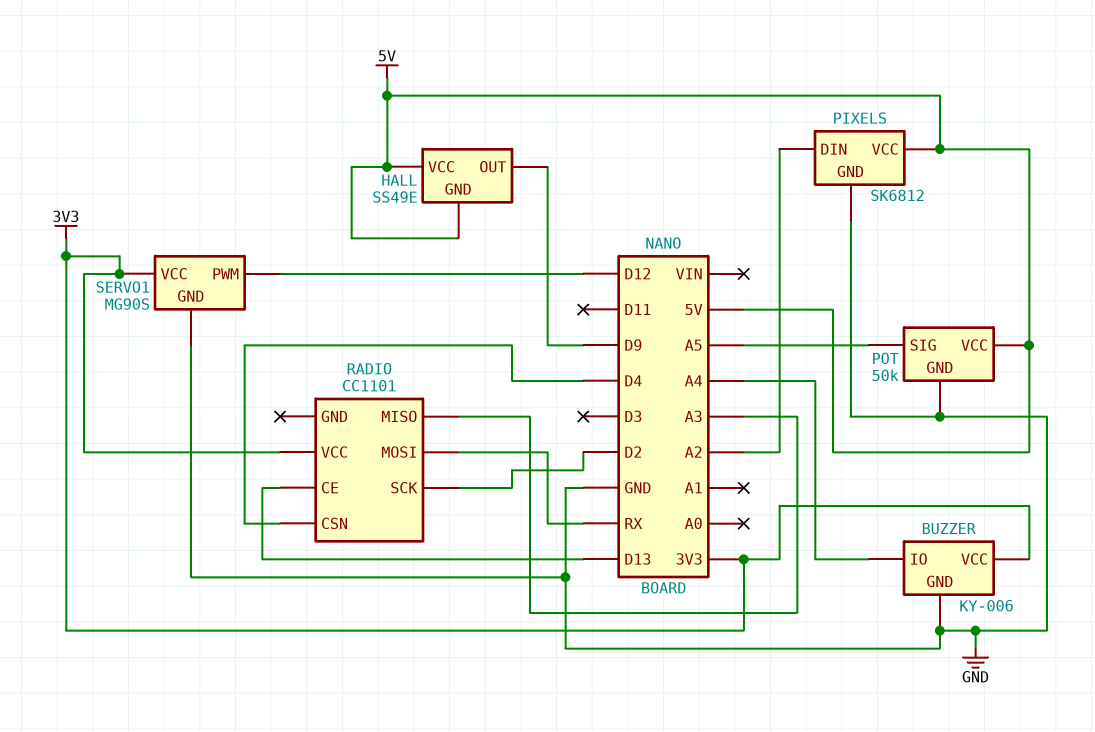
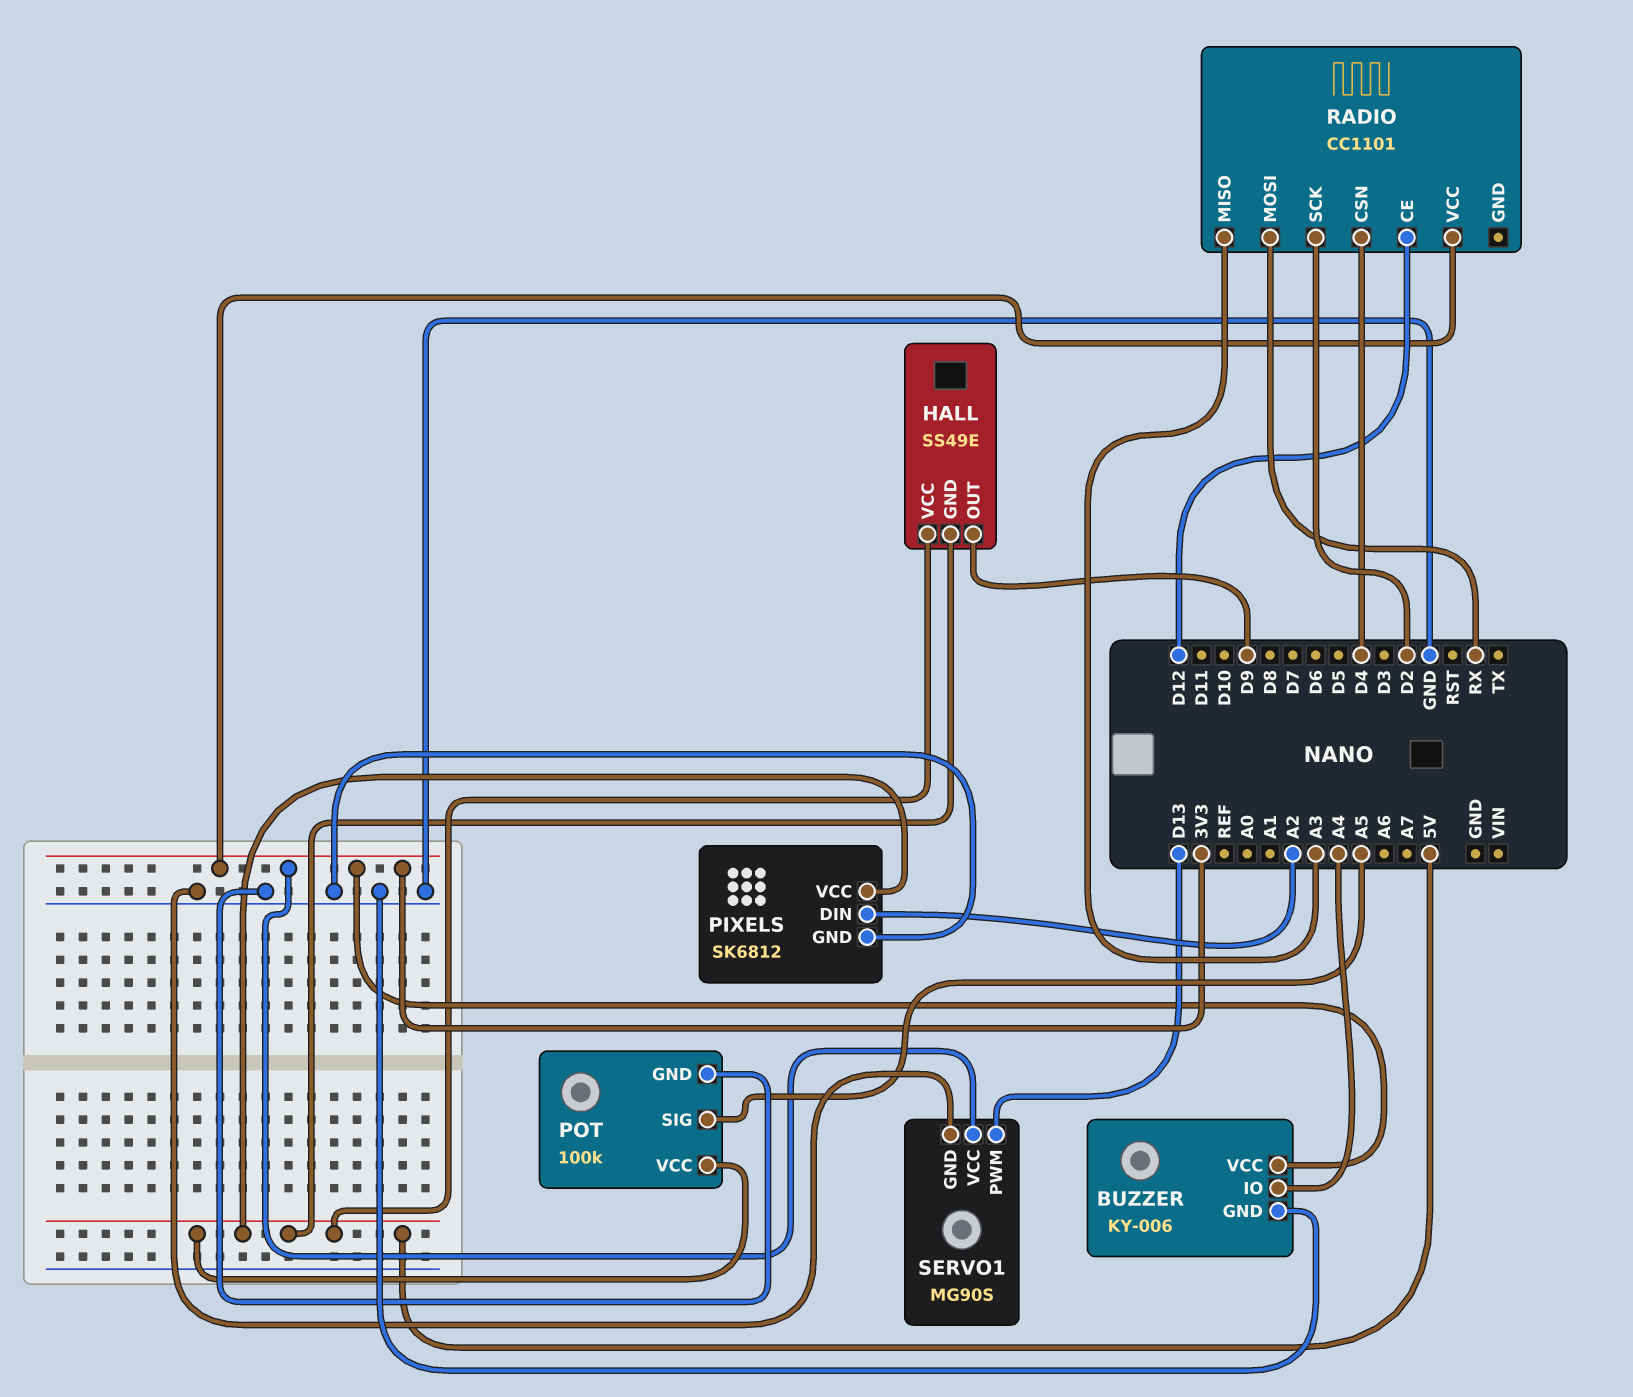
POT: 50k -> 100k
RADIO pin CE: D13 -> D12
SERVO1 pin PWM: D12 -> D13

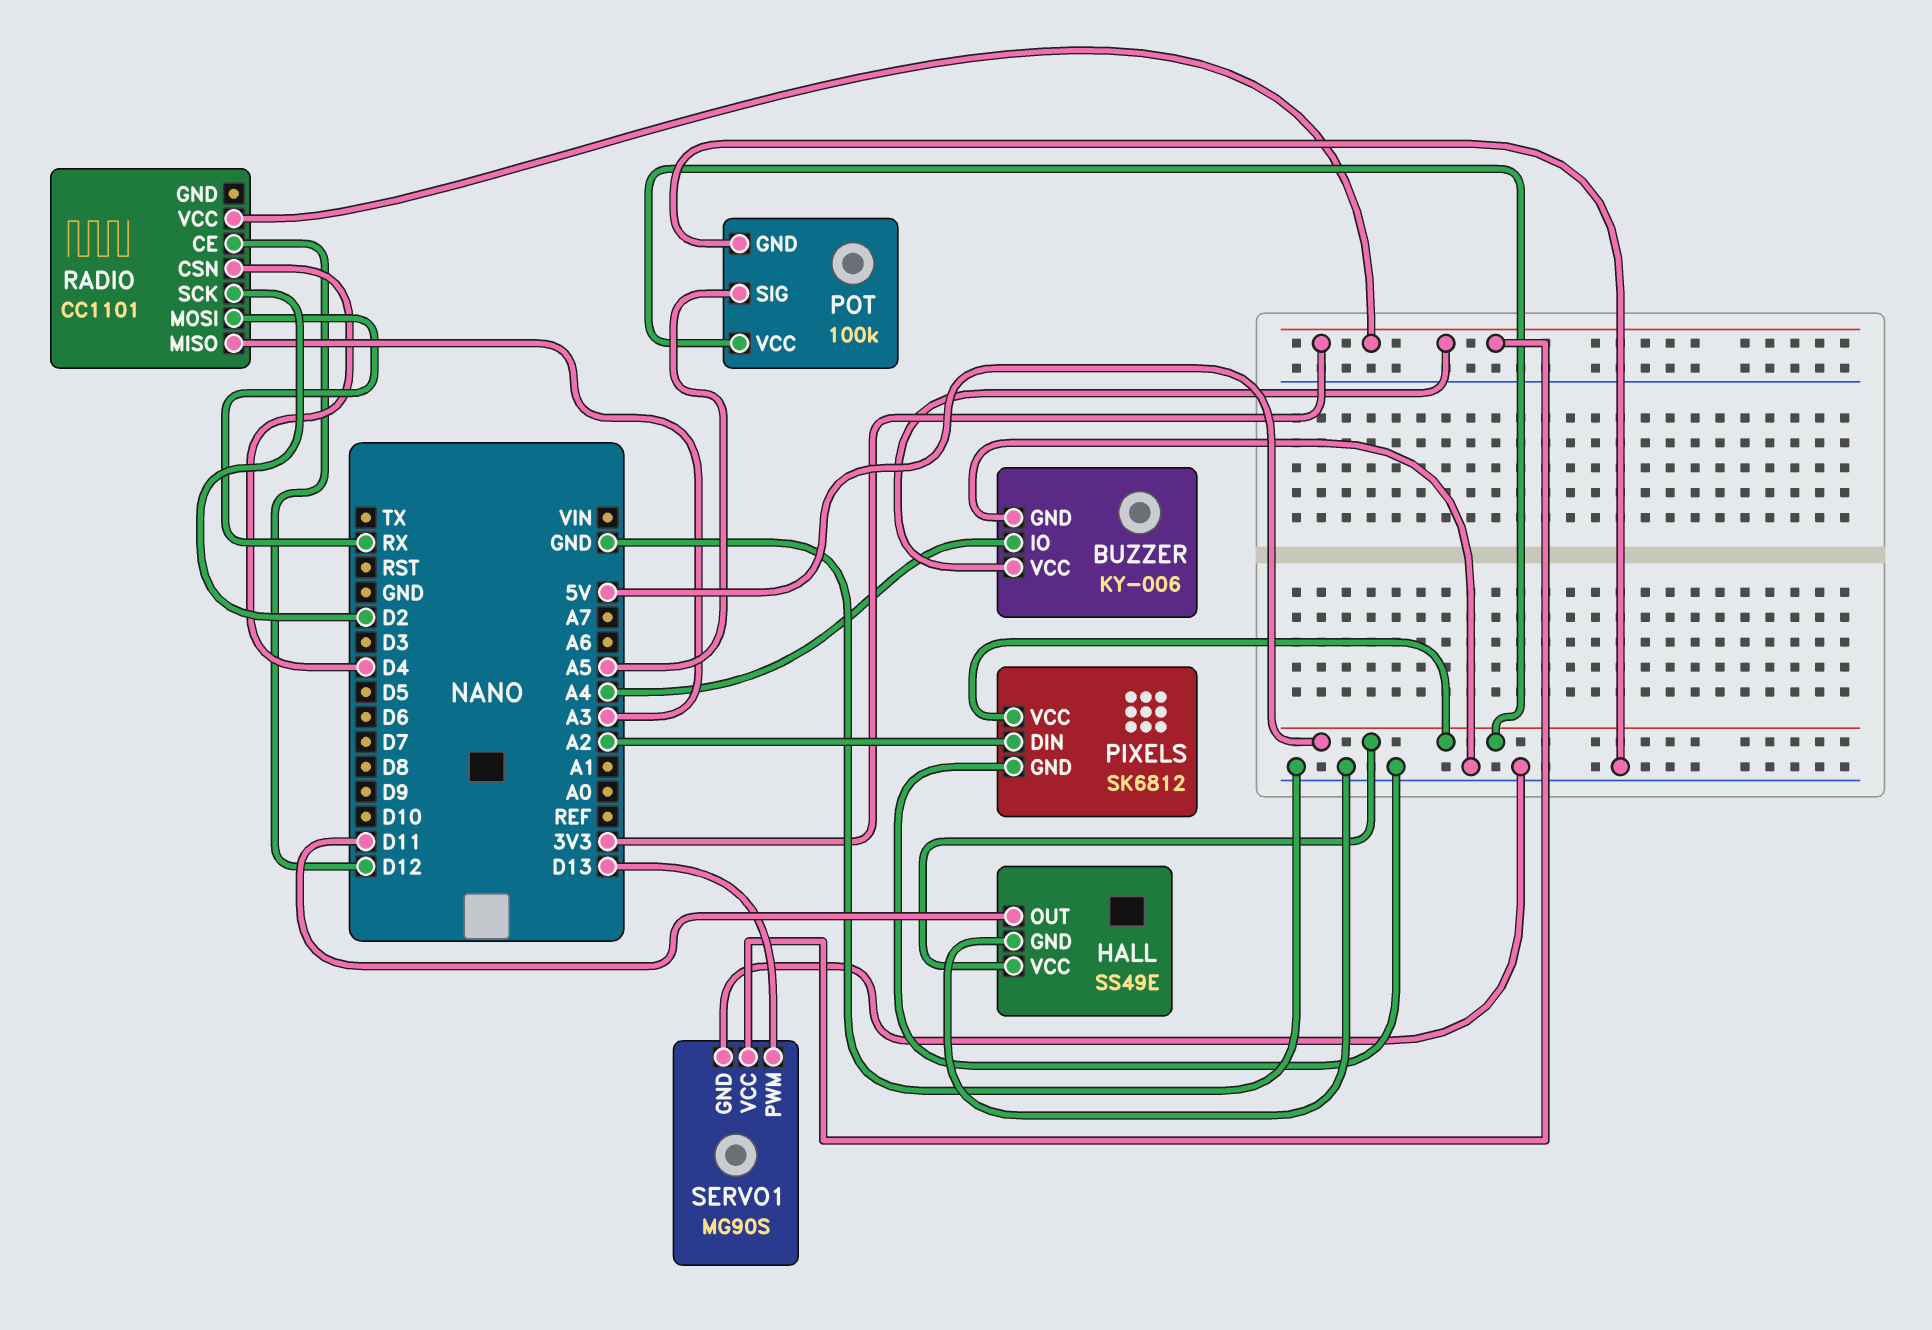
HALL pin GND: 5V -> GND
HALL pin OUT: D9 -> D11

